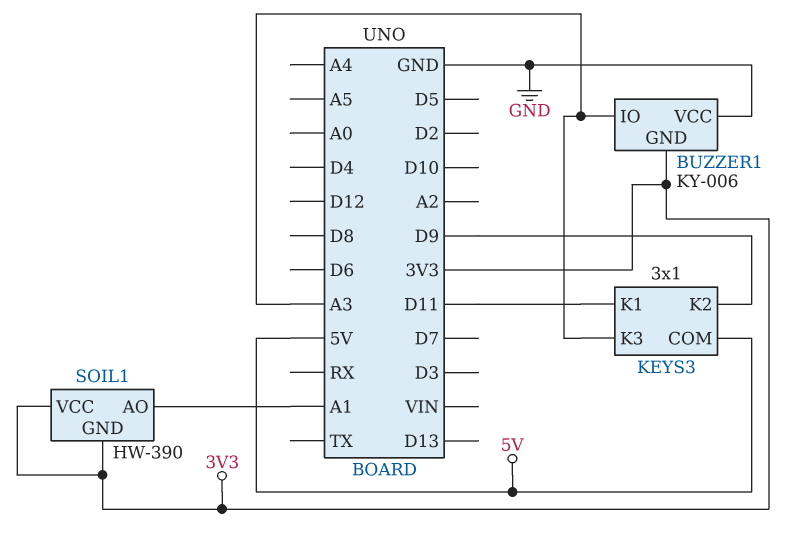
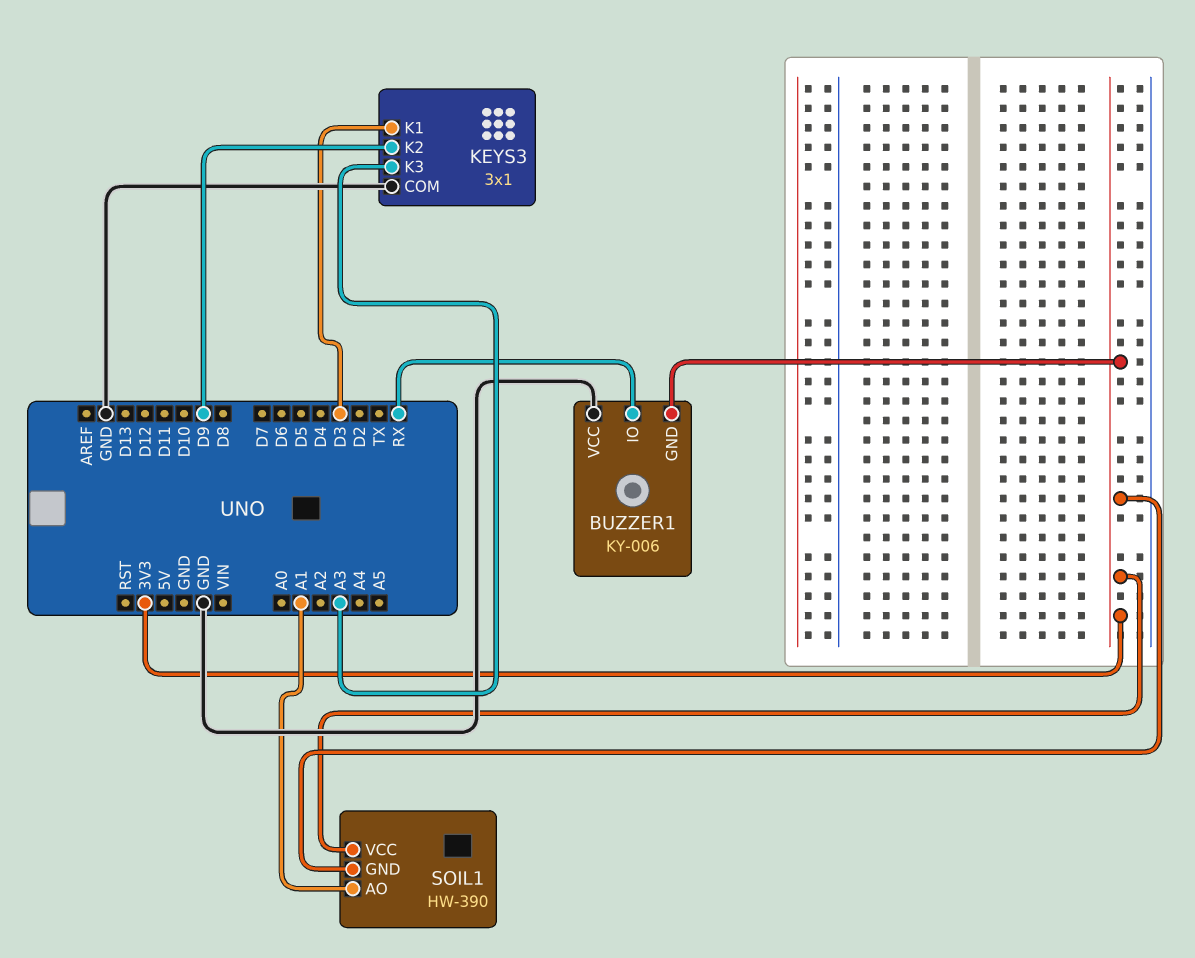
BUZZER1 pin IO: A3 -> RX
KEYS3 pin COM: 5V -> GND
KEYS3 pin K1: D11 -> D3

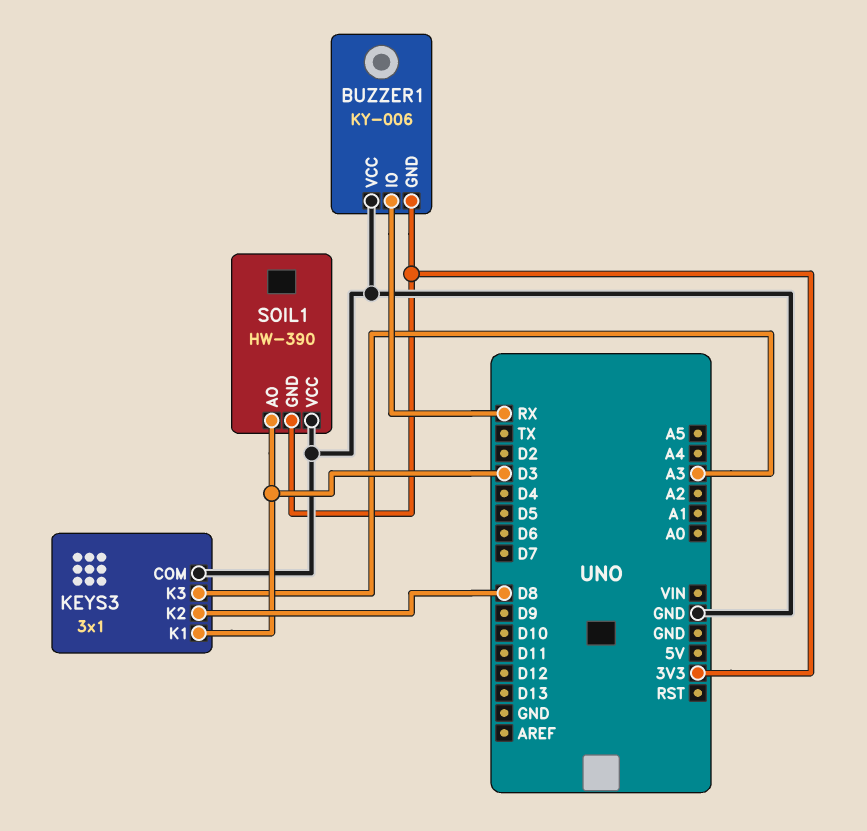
KEYS3 pin K2: D9 -> D8
SOIL1 pin AO: A1 -> D3
SOIL1 pin VCC: 3V3 -> GND

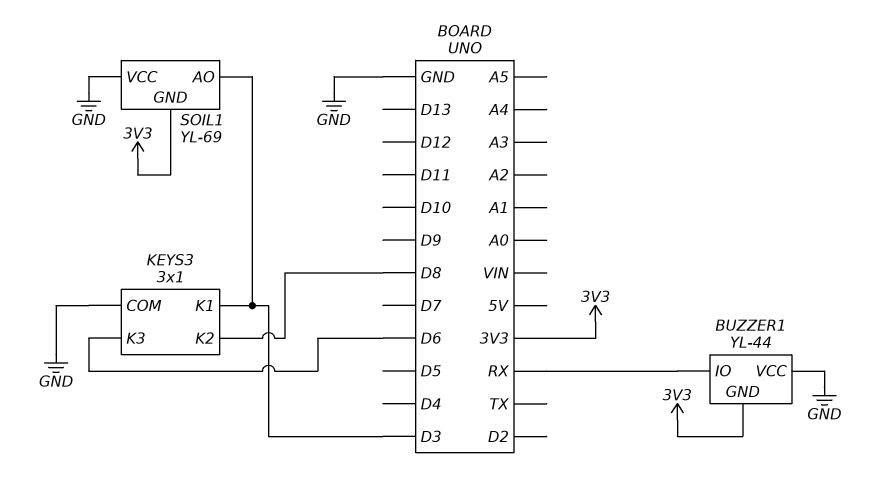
BUZZER1: KY-006 -> YL-44
KEYS3 pin K3: A3 -> D6
SOIL1: HW-390 -> YL-69

